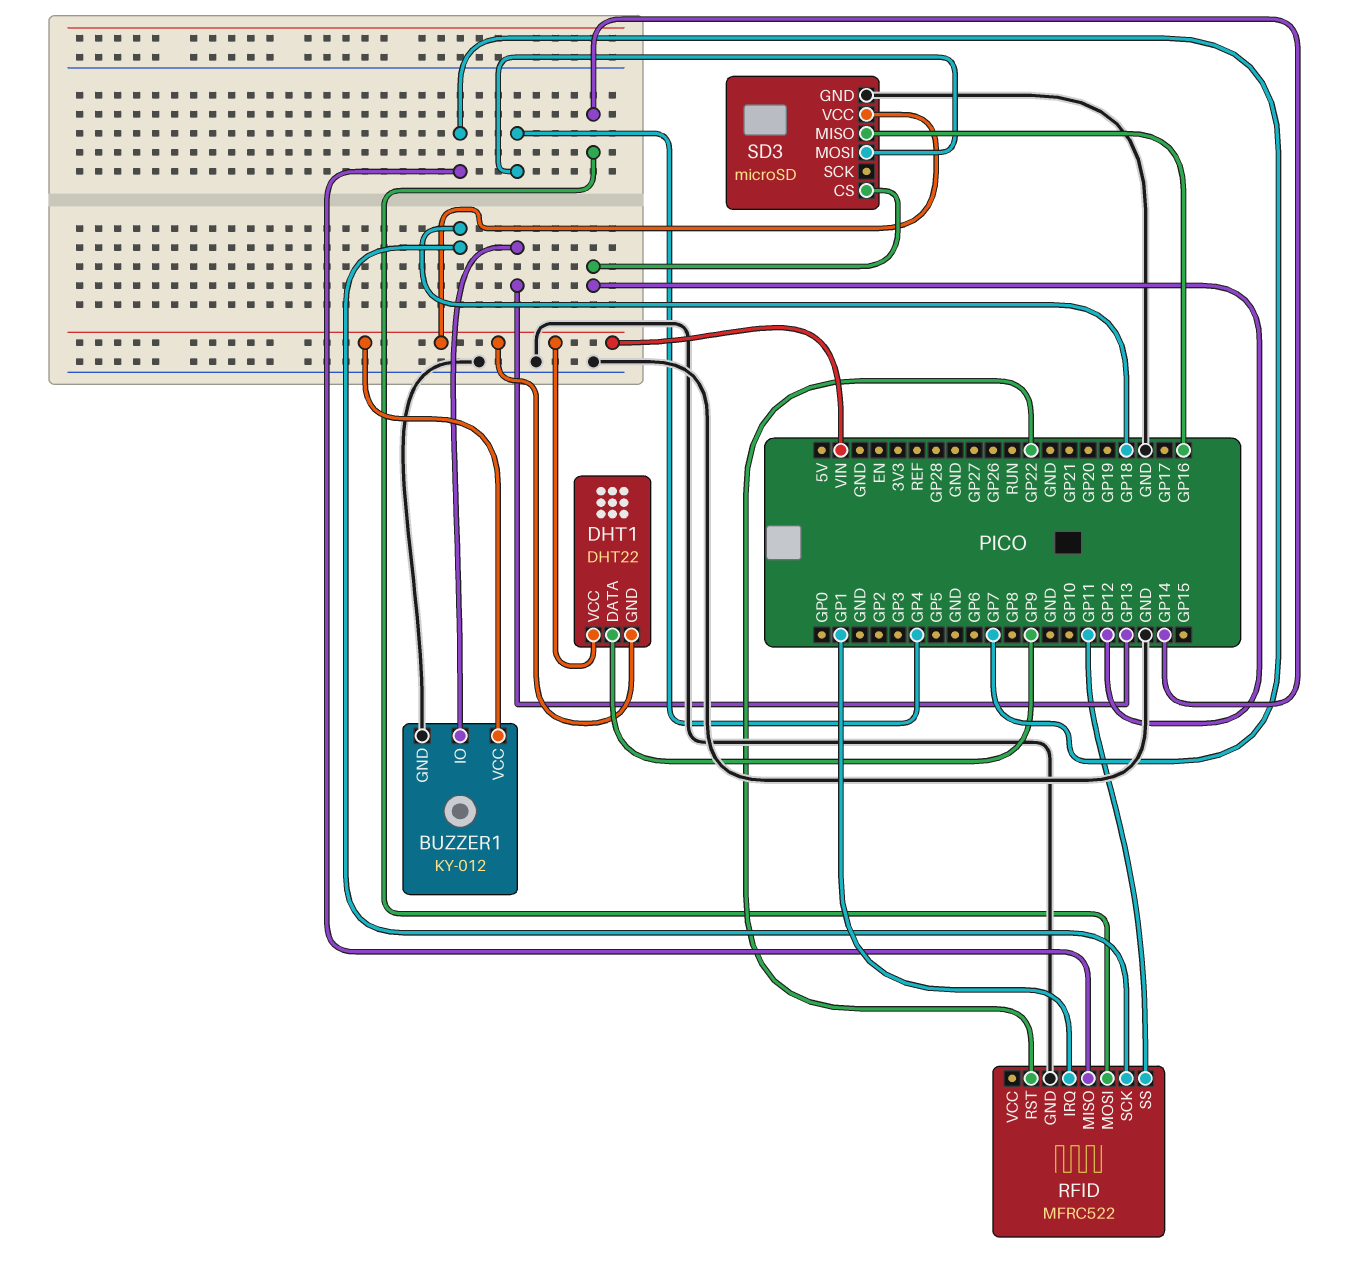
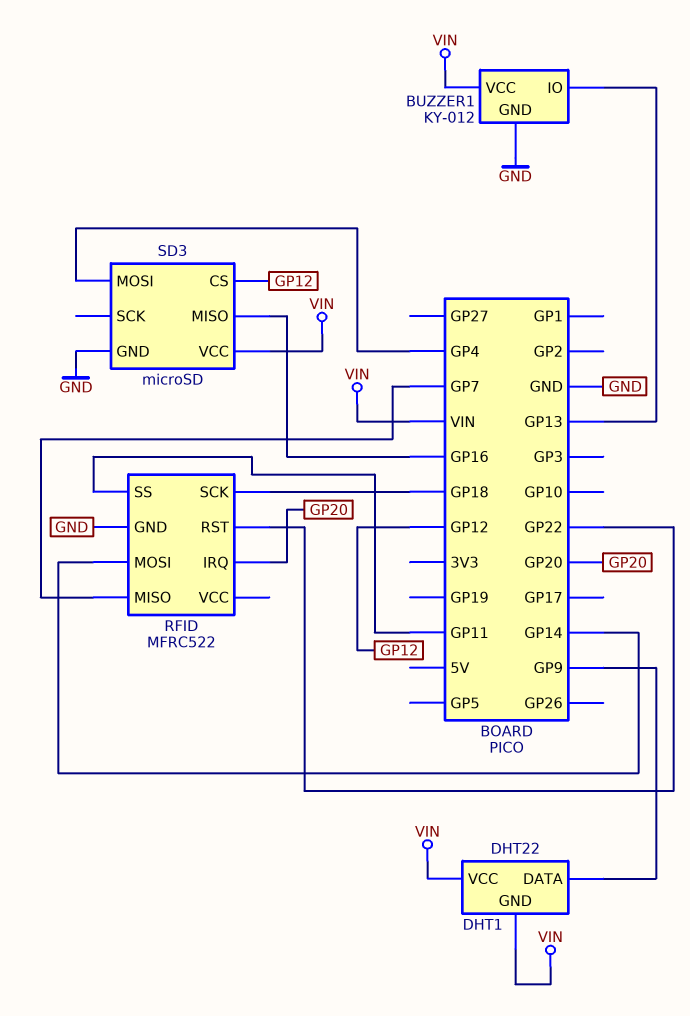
RFID pin IRQ: GP1 -> GP20

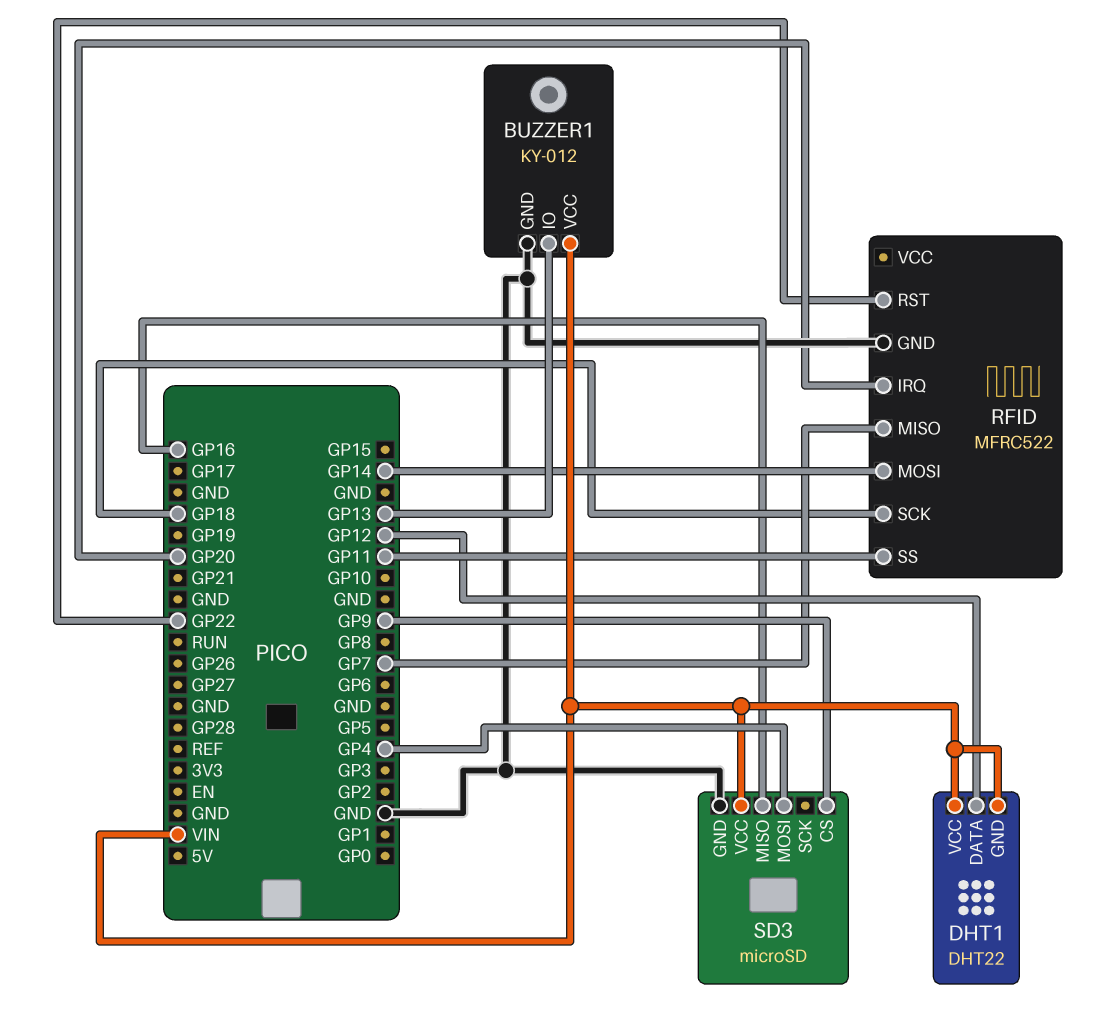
DHT1 pin DATA: GP9 -> GP12
SD3 pin CS: GP12 -> GP9

